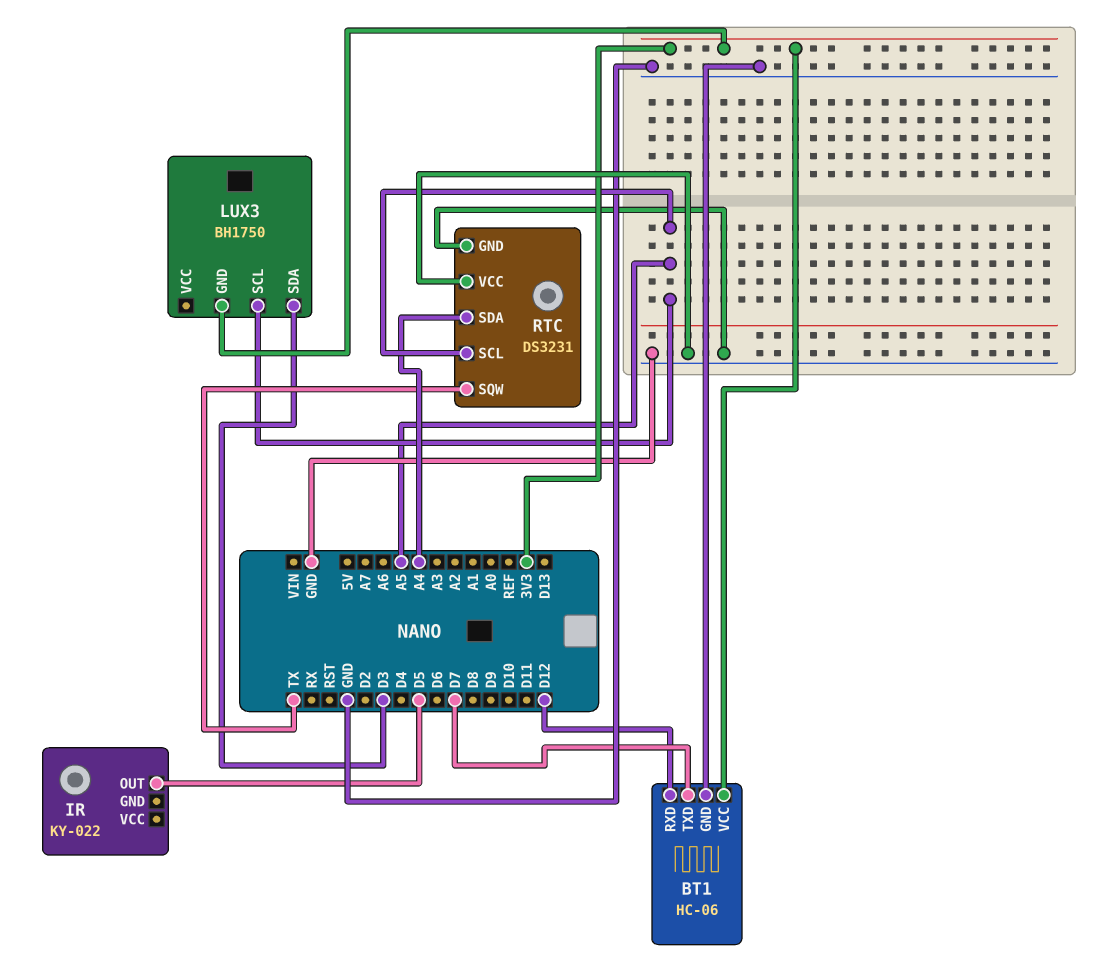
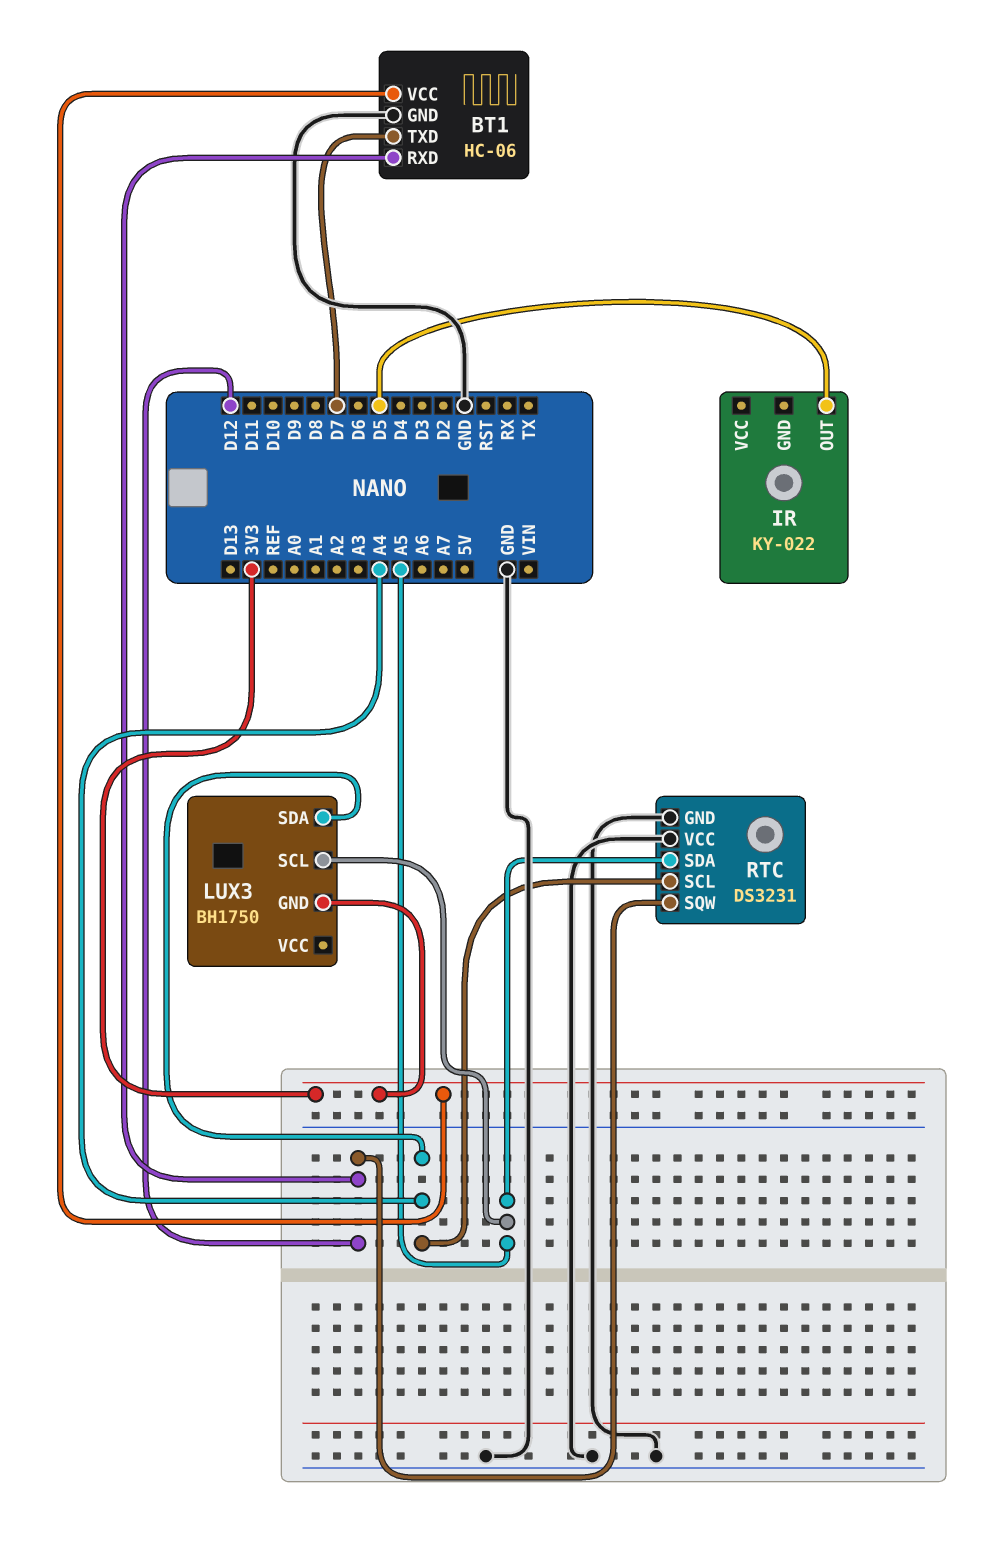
LUX3 pin SDA: D3 -> A4
RTC pin SCL: A5 -> A4
RTC pin SDA: A4 -> A5
RTC pin SQW: TX -> D12

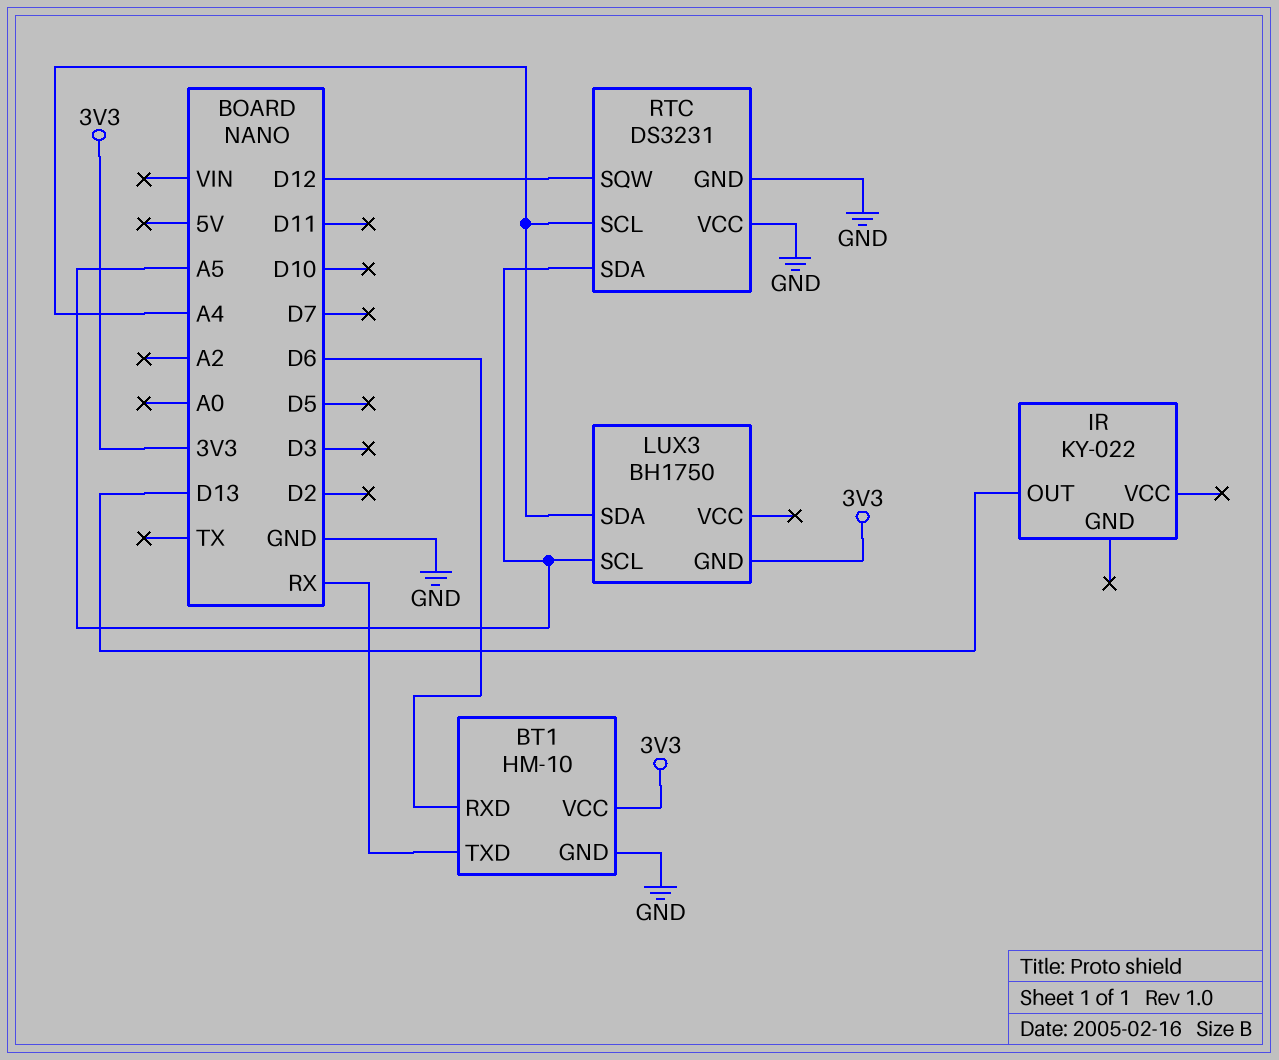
BT1: HC-06 -> HM-10
BT1 pin RXD: D12 -> D6
BT1 pin TXD: D7 -> RX
IR pin OUT: D5 -> D13

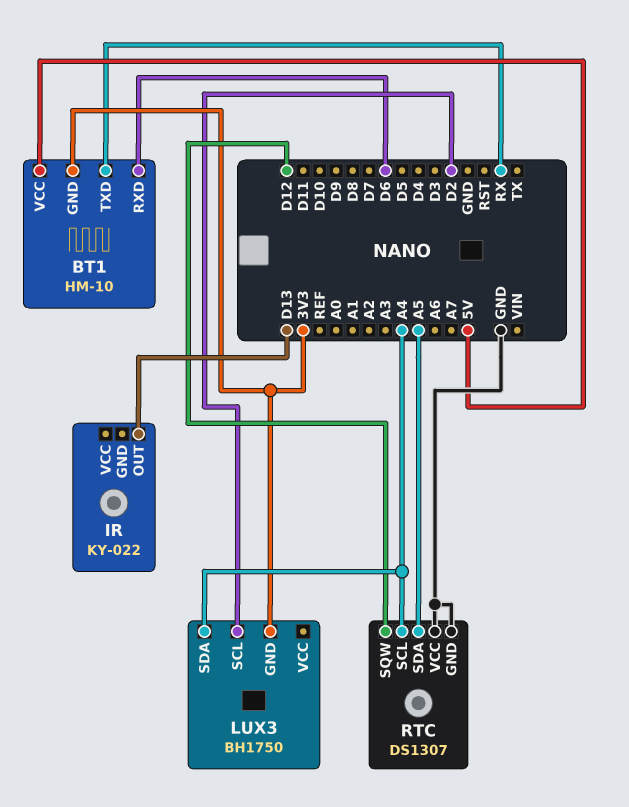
BT1 pin GND: GND -> 3V3
BT1 pin VCC: 3V3 -> 5V
LUX3 pin SCL: A5 -> D2
RTC: DS3231 -> DS1307

